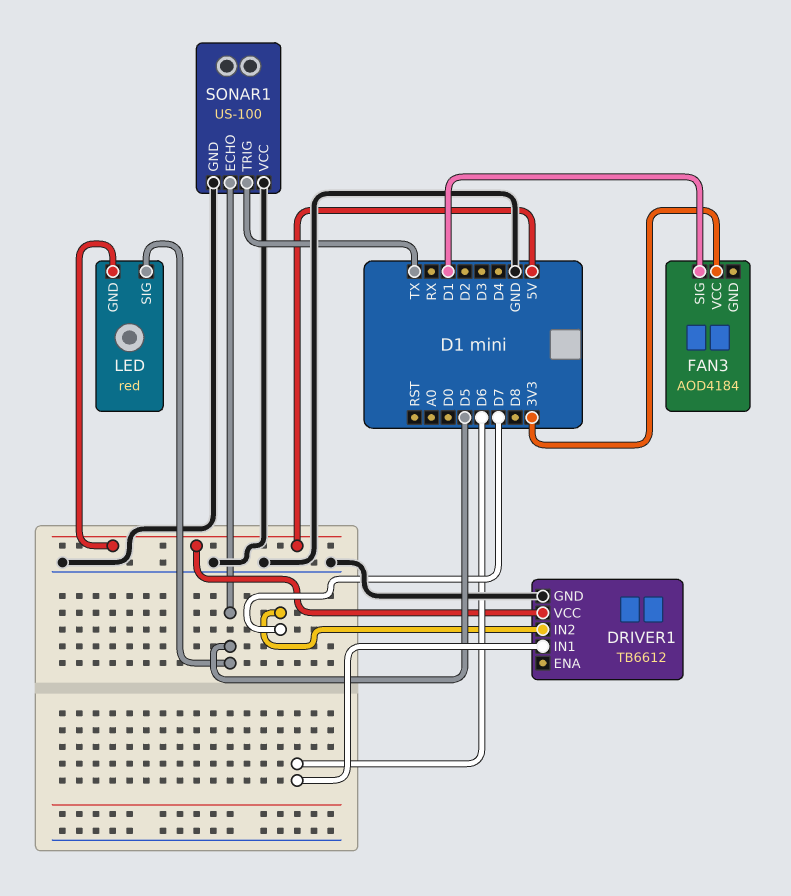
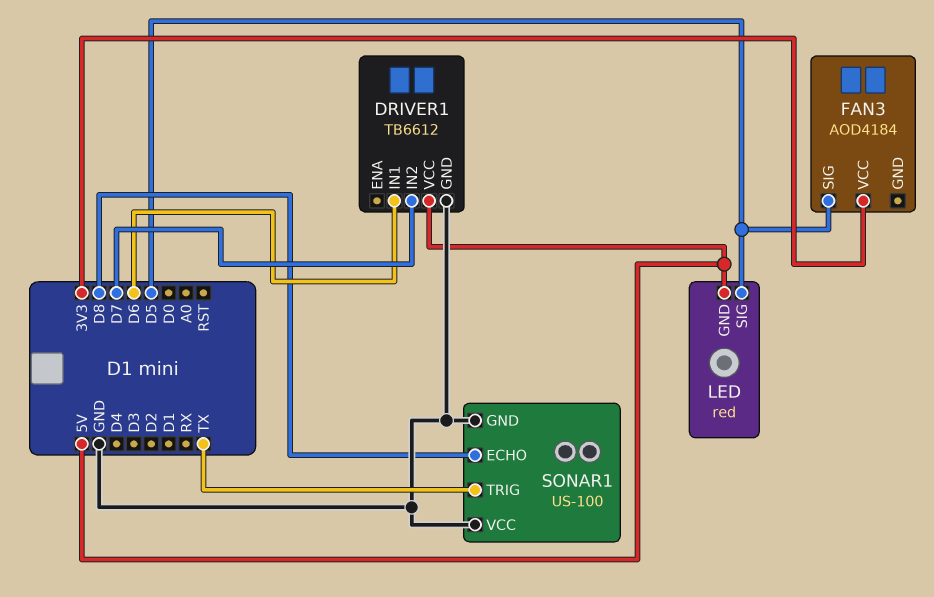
FAN3 pin SIG: D1 -> D5
SONAR1 pin ECHO: D5 -> D8

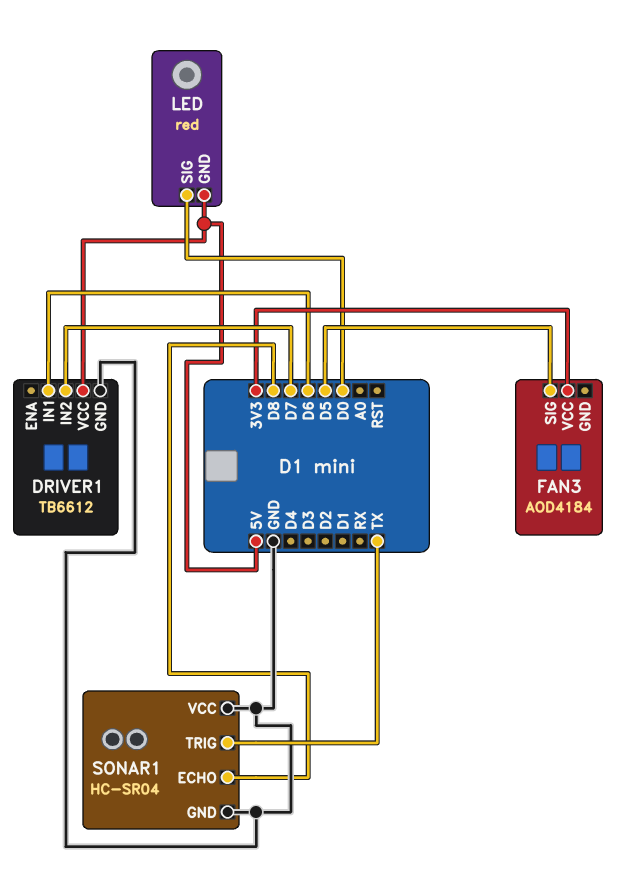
LED pin SIG: D5 -> D0
SONAR1: US-100 -> HC-SR04

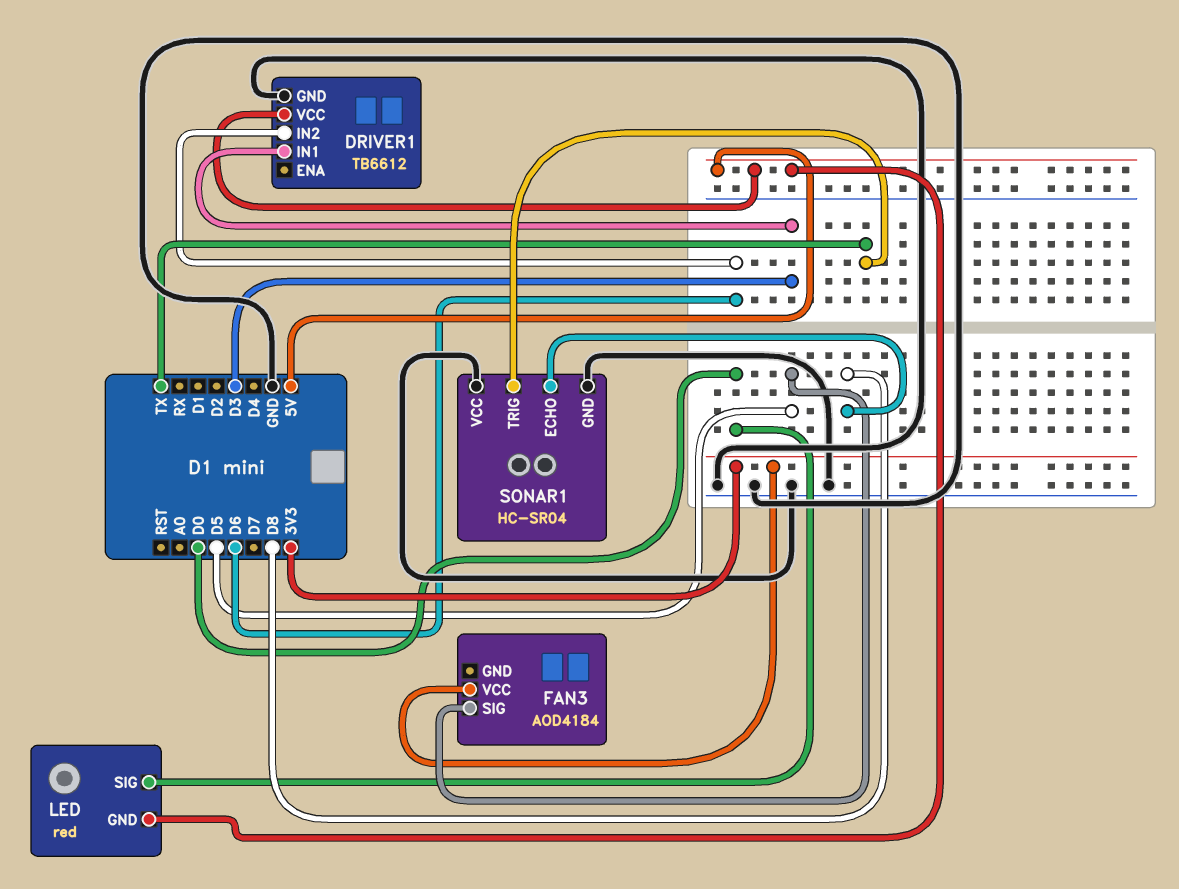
DRIVER1 pin IN1: D6 -> D3
DRIVER1 pin IN2: D7 -> D6

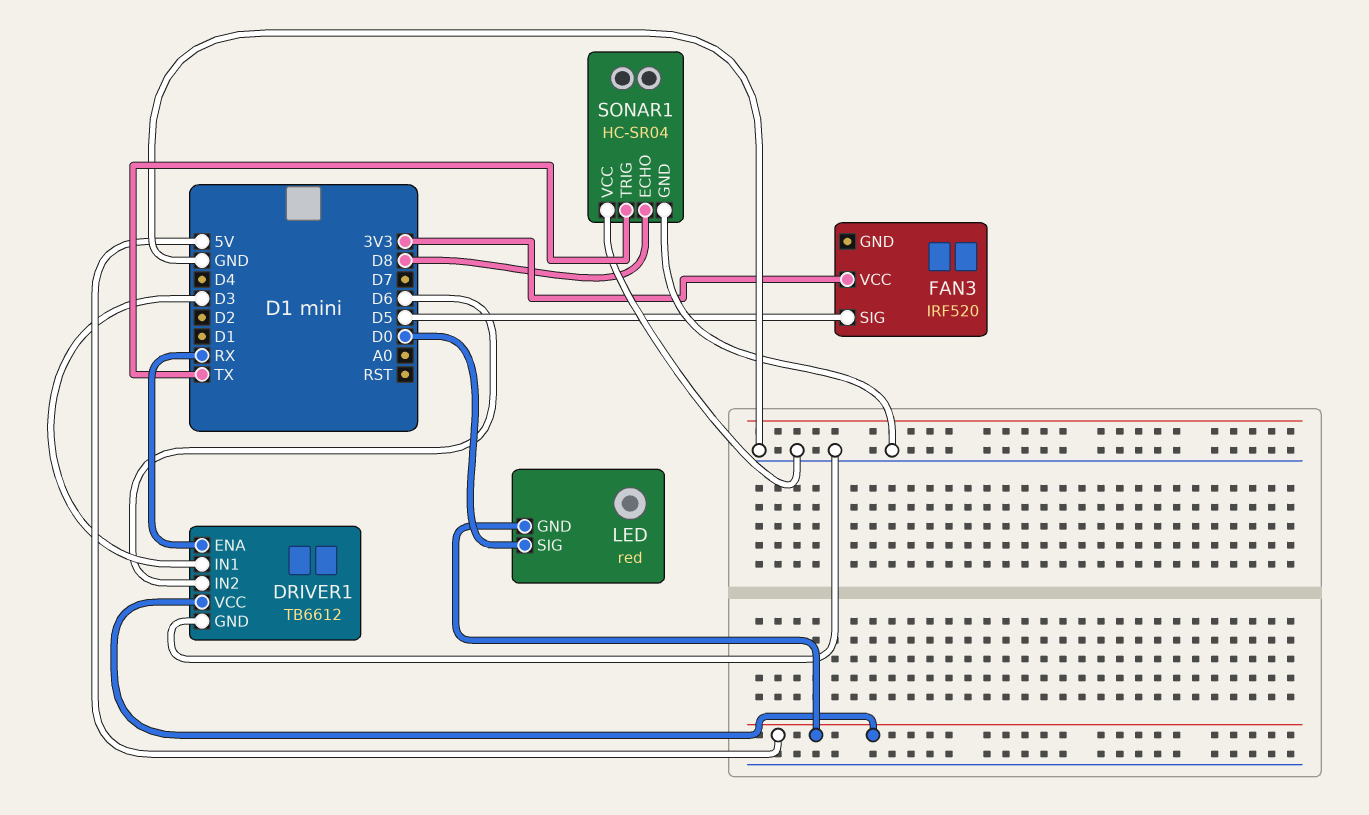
DRIVER1 pin ENA: none -> RX
FAN3: AOD4184 -> IRF520

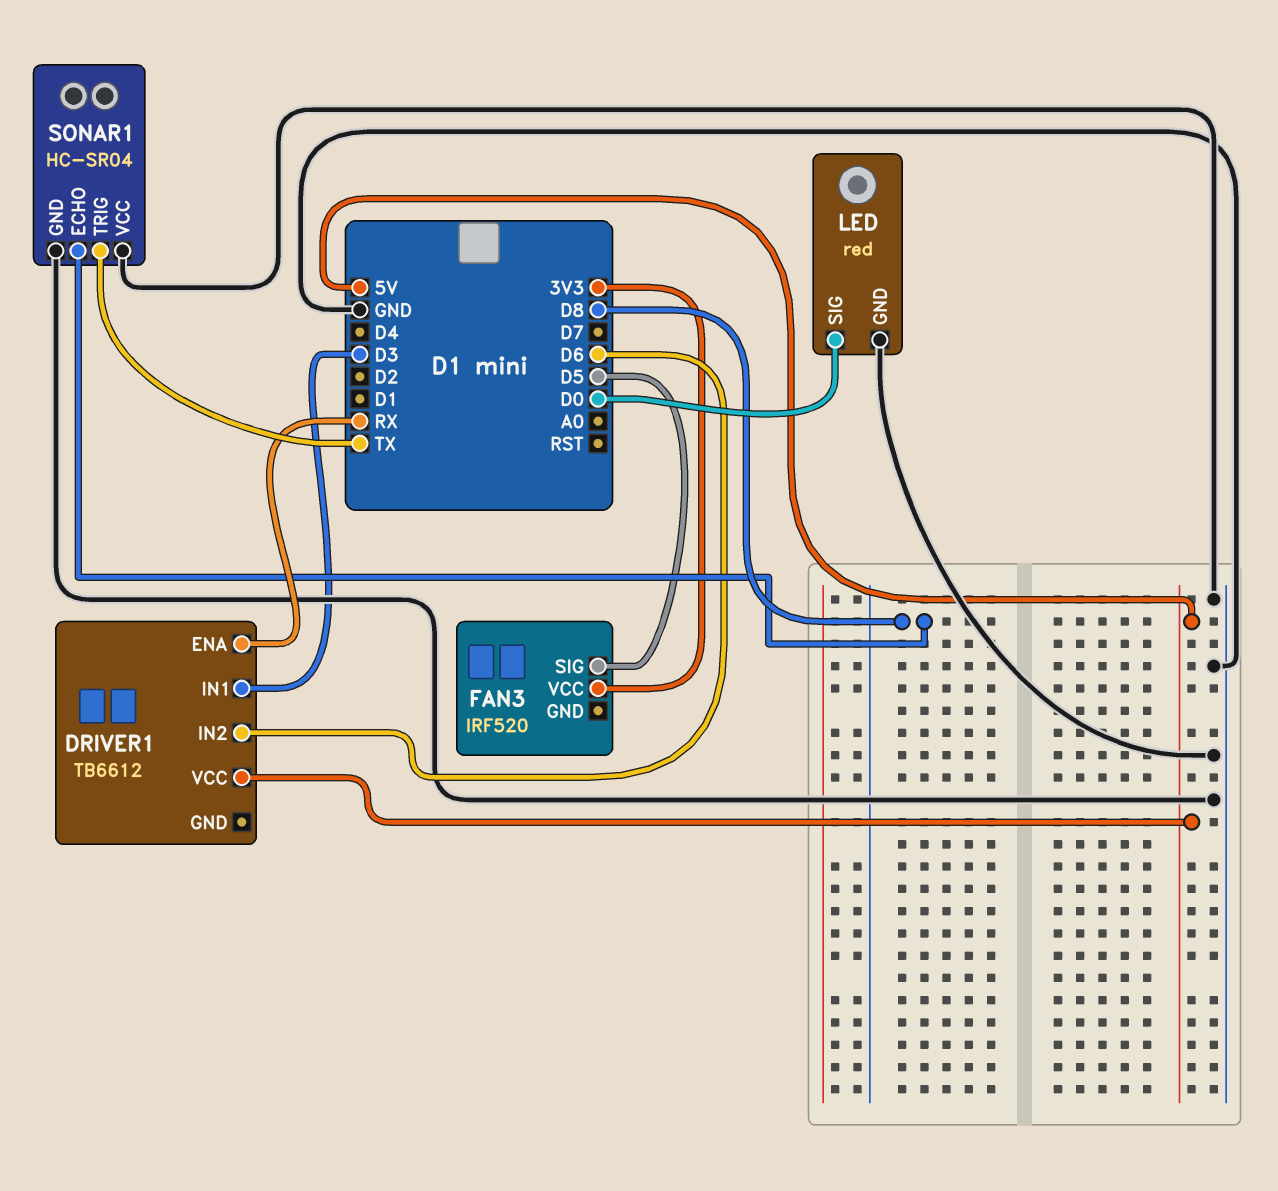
DRIVER1 pin GND: GND -> none
LED pin GND: 5V -> GND

